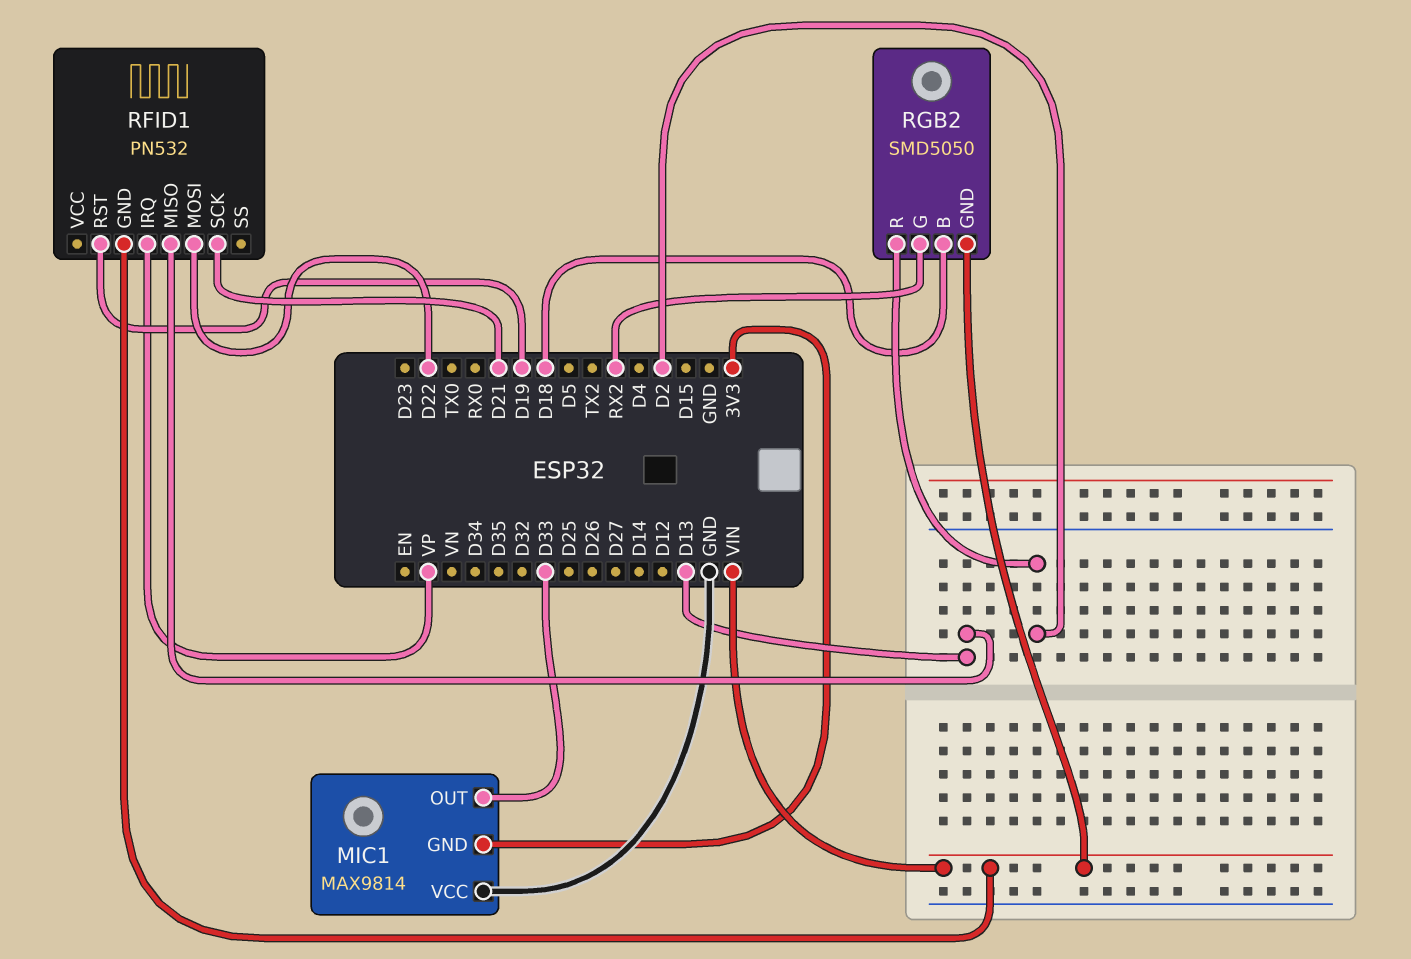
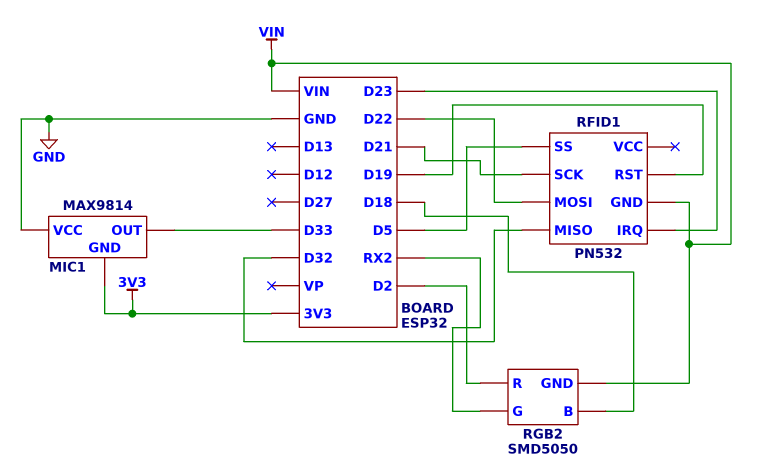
RFID1 pin IRQ: VP -> D23
RFID1 pin MISO: D13 -> D32
RFID1 pin SS: none -> D5

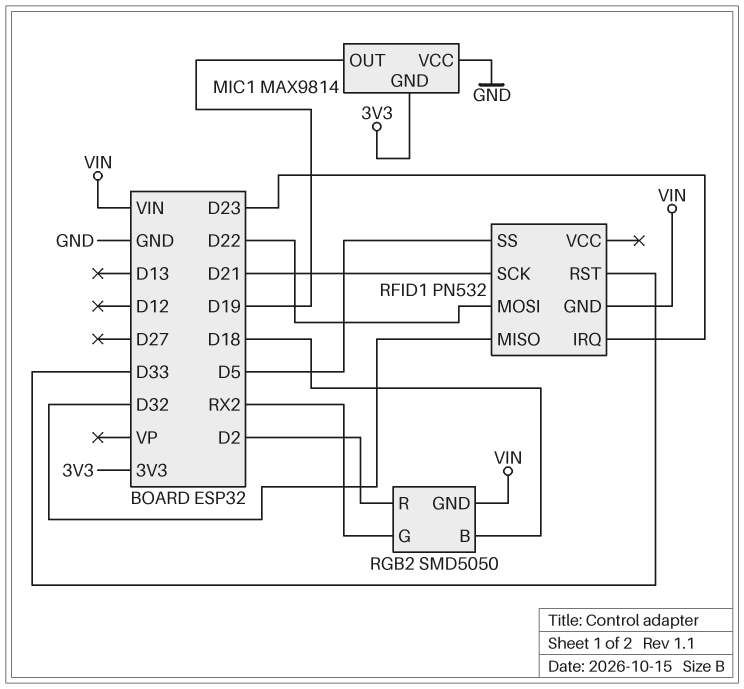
MIC1 pin OUT: D33 -> D19
RFID1 pin RST: D19 -> D33

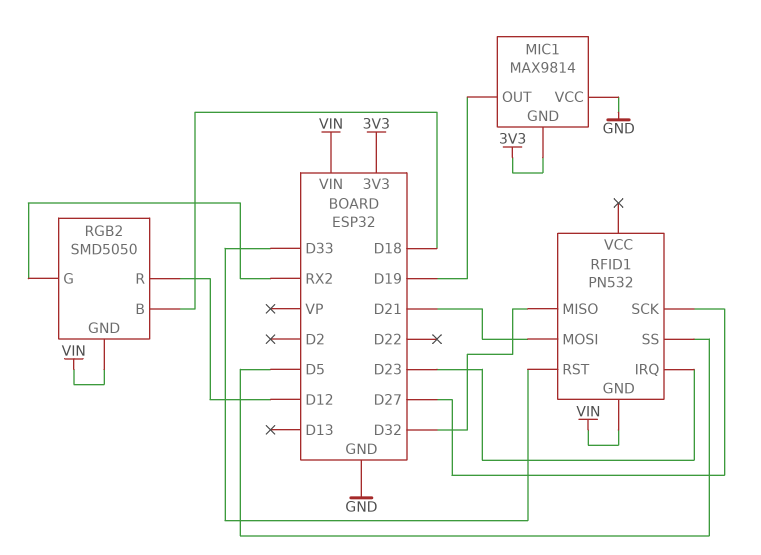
RFID1 pin MOSI: D22 -> D21
RFID1 pin SCK: D21 -> D27
RGB2 pin R: D2 -> D12

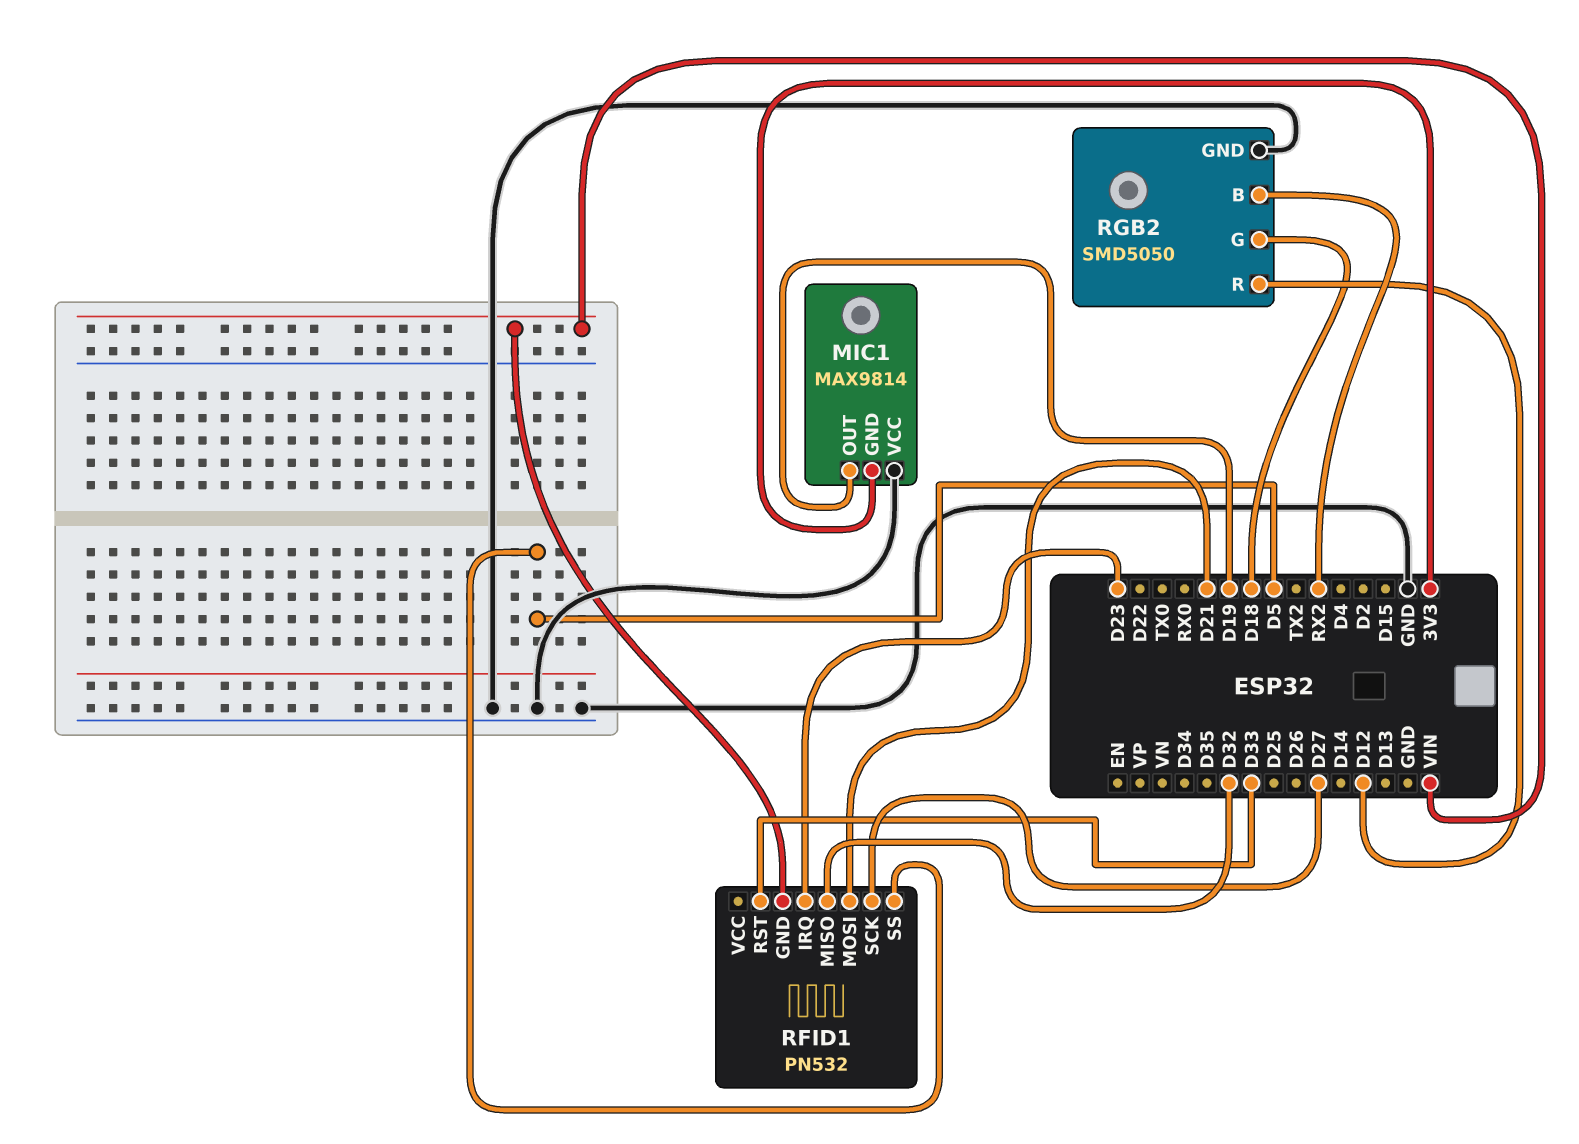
RGB2 pin B: D18 -> RX2
RGB2 pin G: RX2 -> D18
RGB2 pin GND: VIN -> GND

